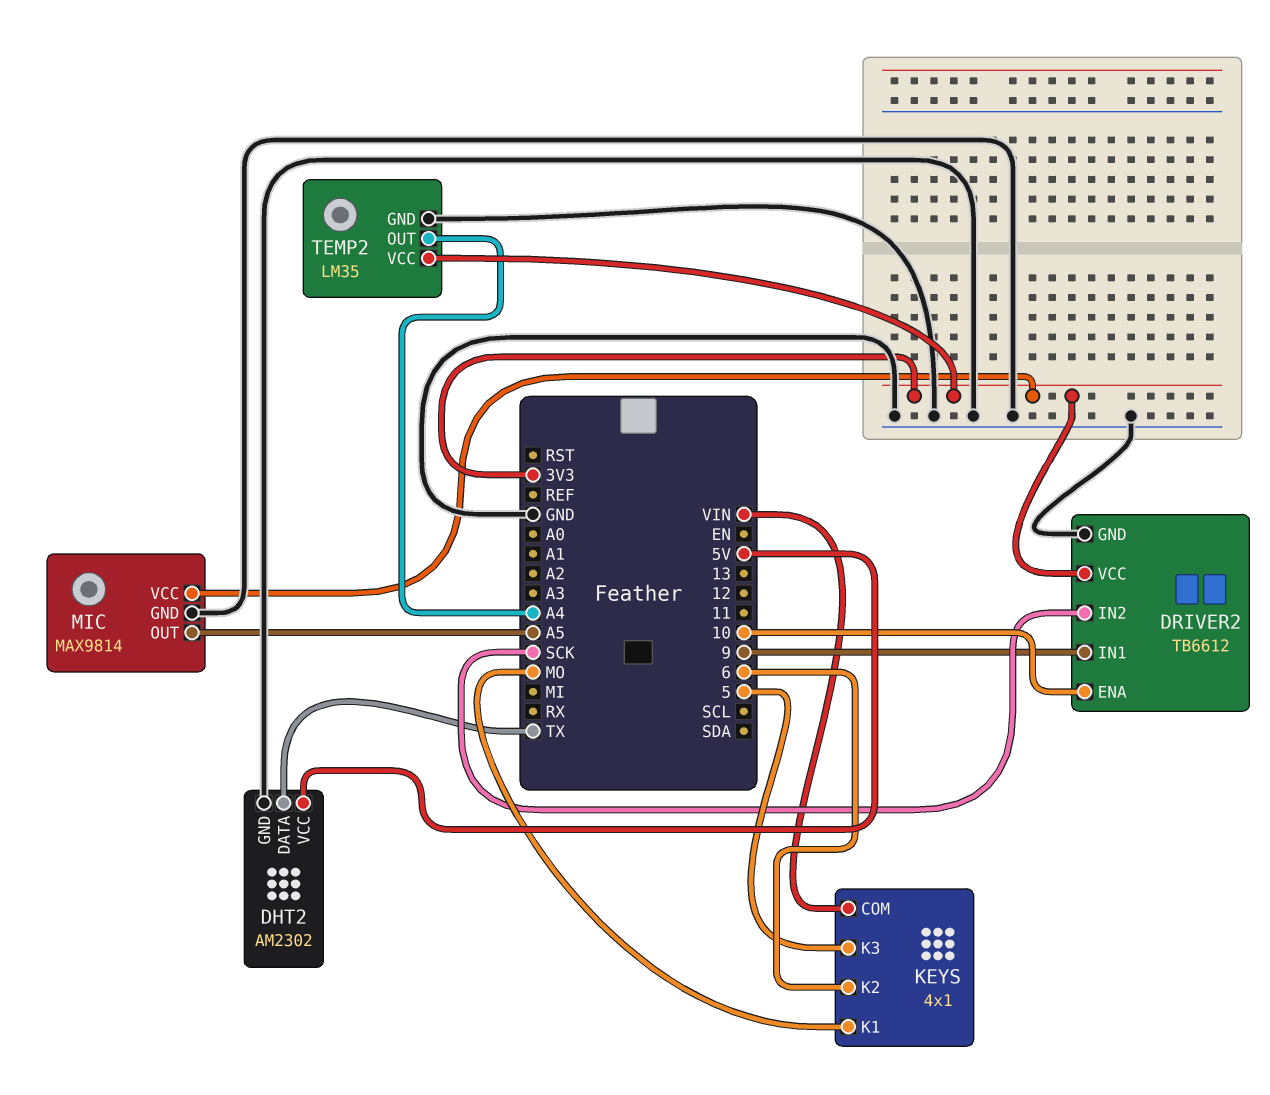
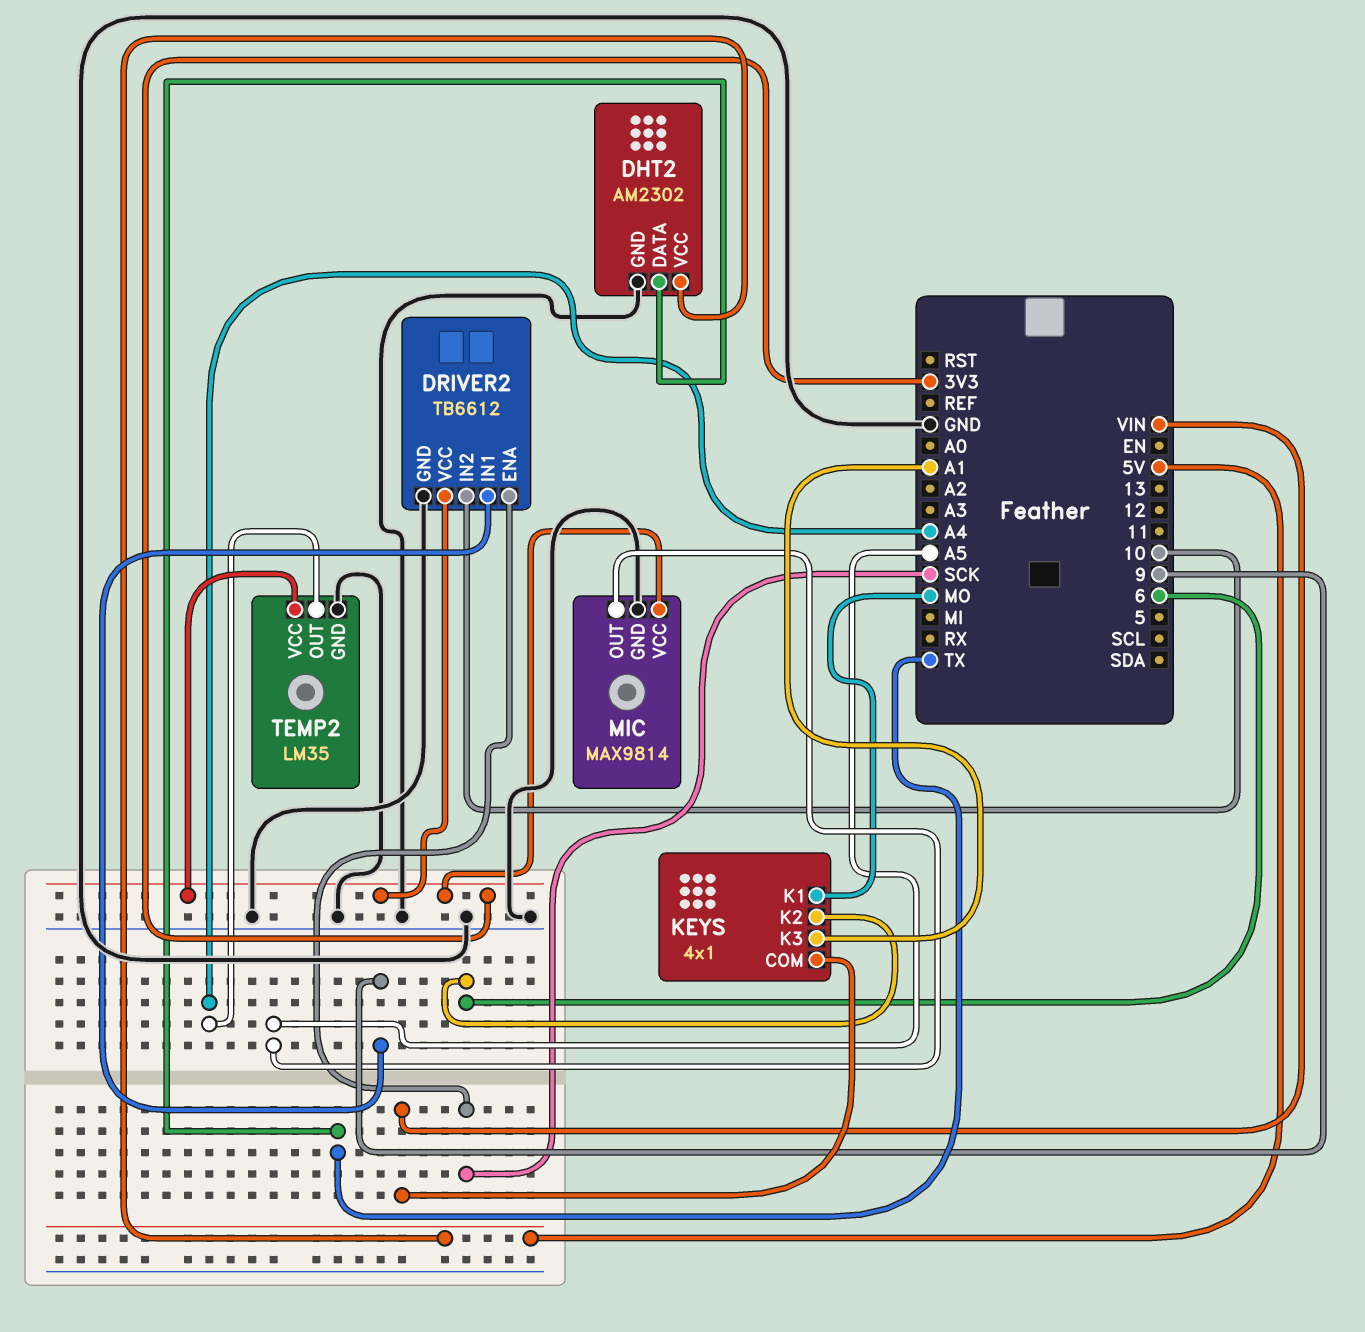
DRIVER2 pin ENA: 10 -> SCK
DRIVER2 pin IN2: SCK -> 10
KEYS pin K3: 5 -> A1

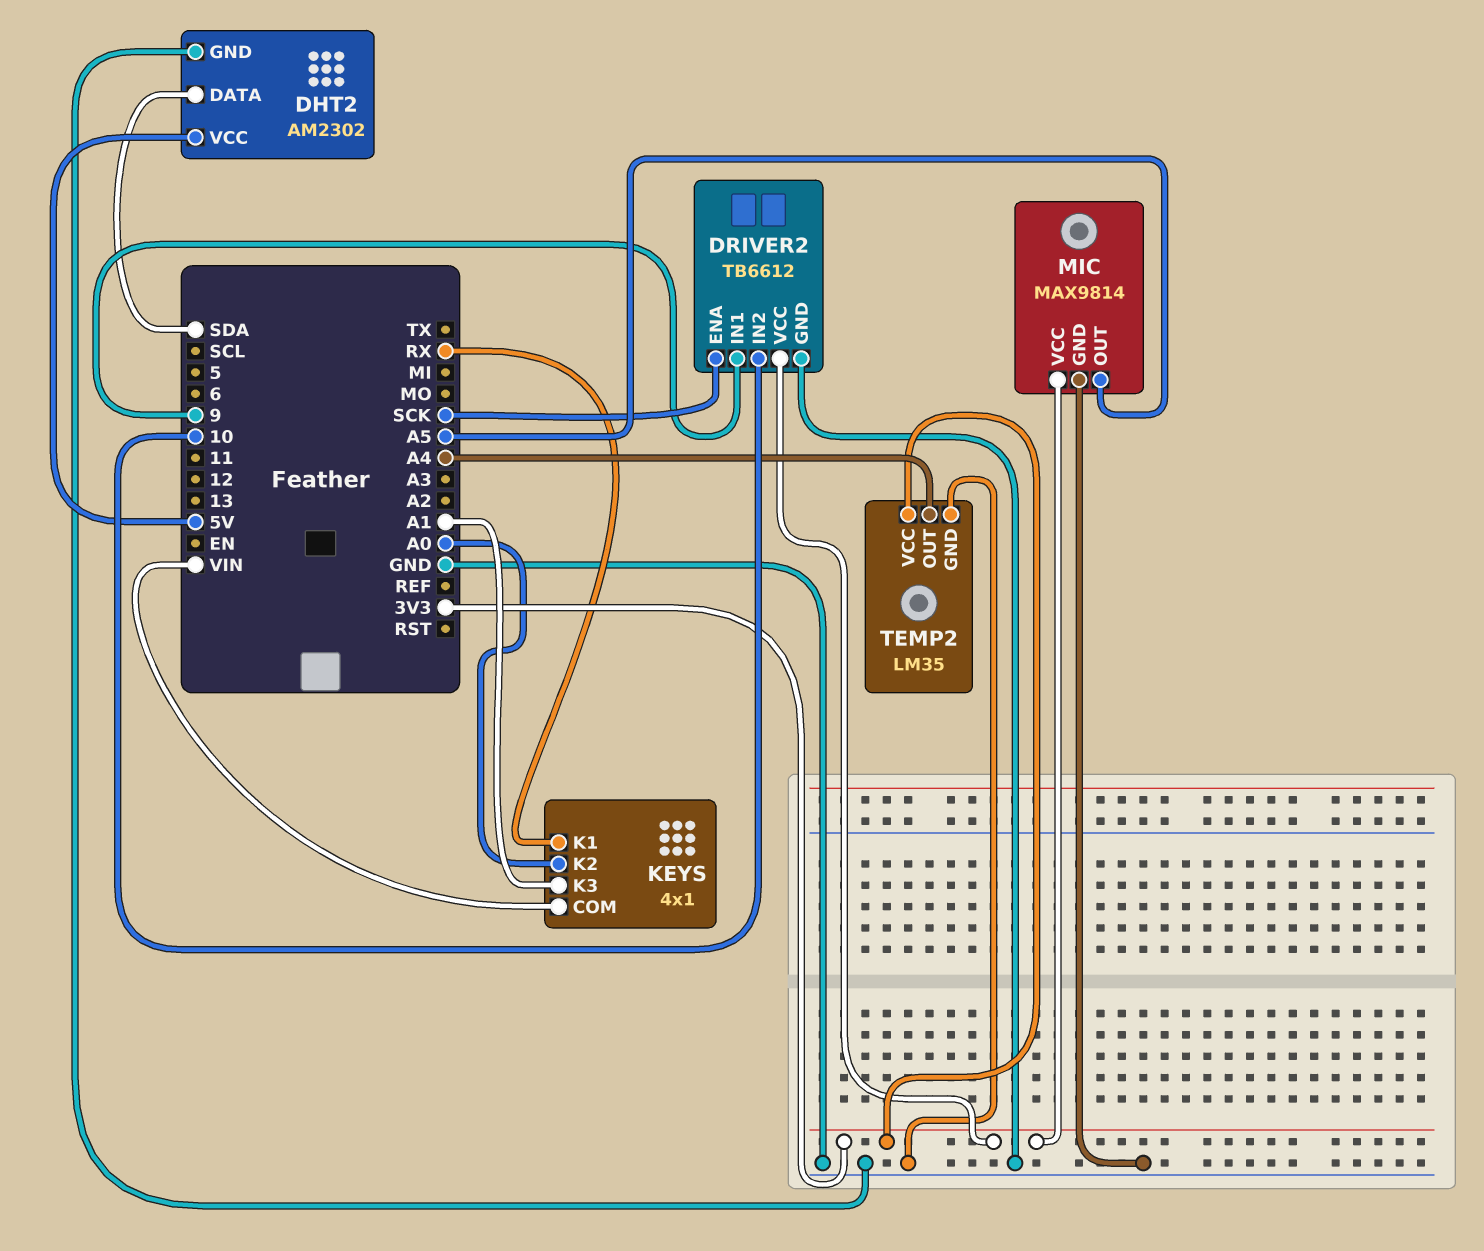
DHT2 pin DATA: TX -> SDA
KEYS pin K1: MO -> RX
KEYS pin K2: 6 -> A0

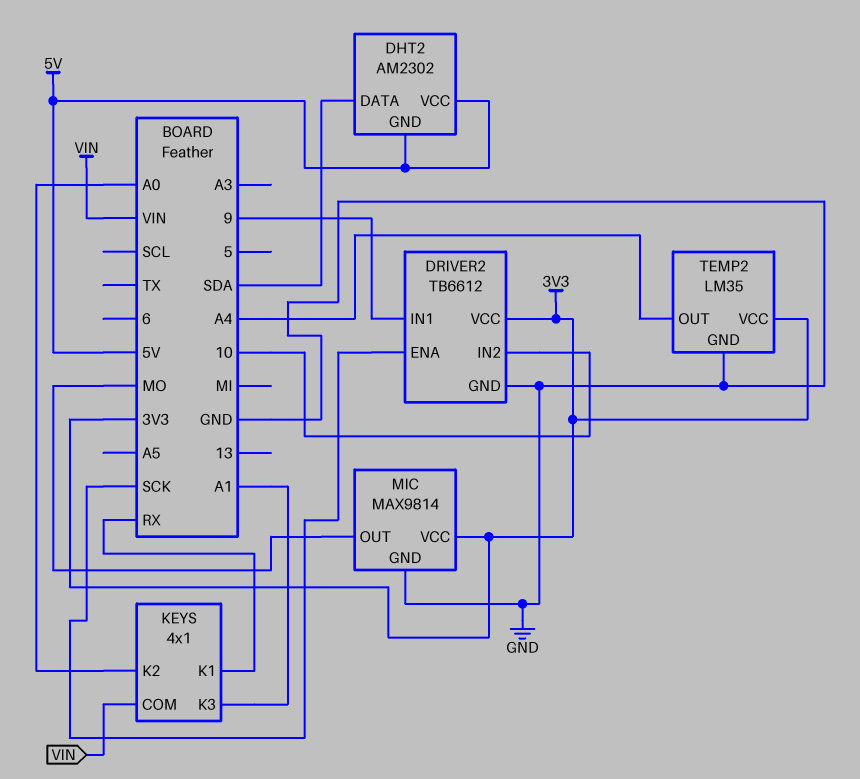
DHT2 pin GND: GND -> 5V
MIC pin OUT: A5 -> MO

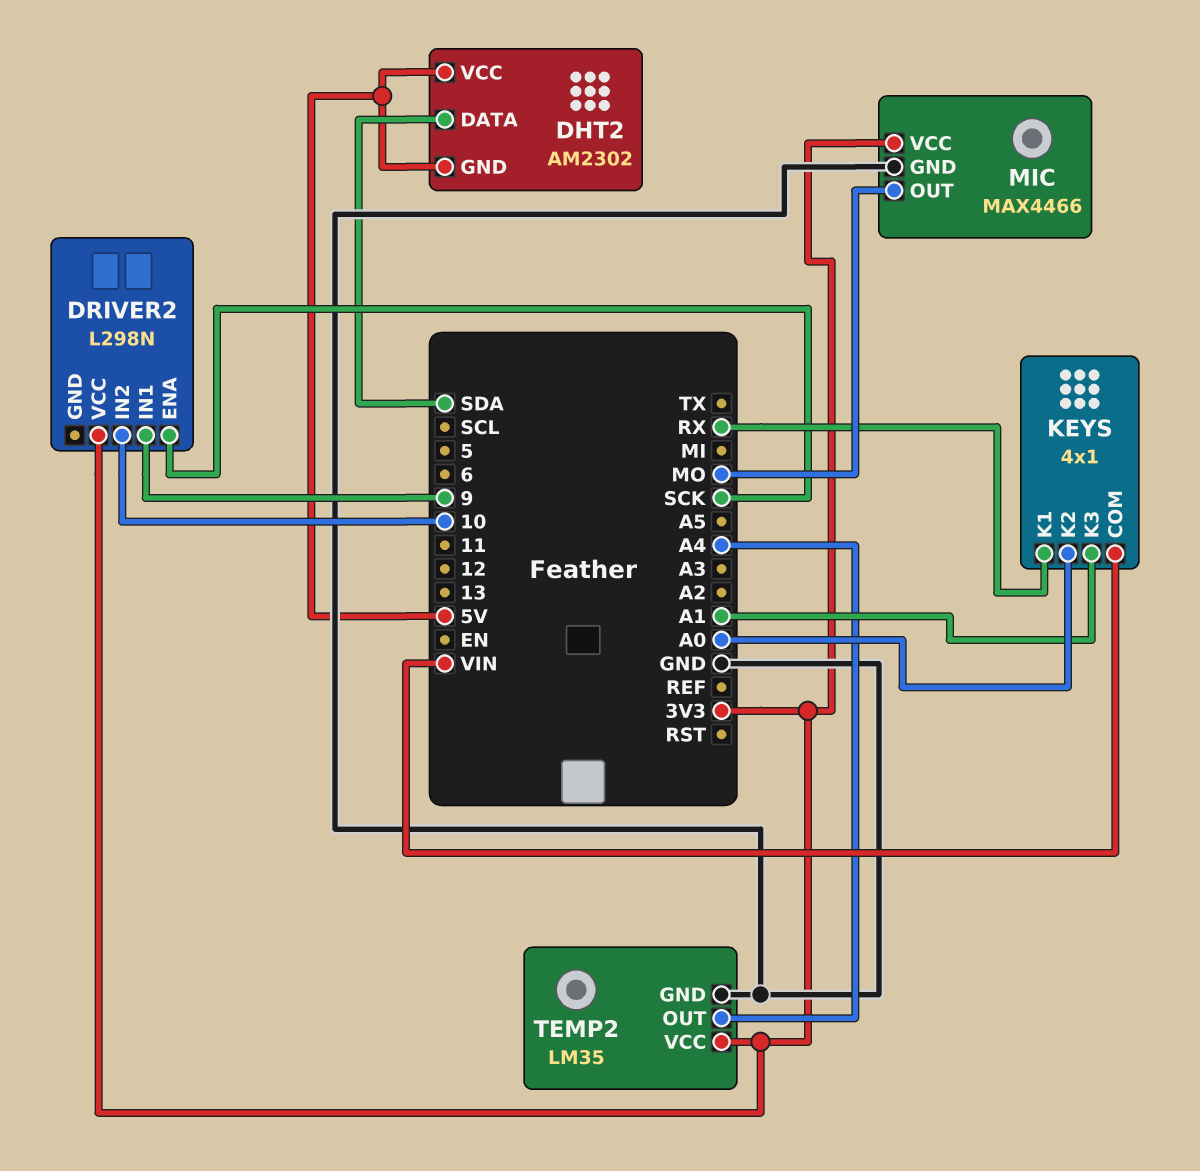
DRIVER2: TB6612 -> L298N
DRIVER2 pin GND: GND -> none
MIC: MAX9814 -> MAX4466

